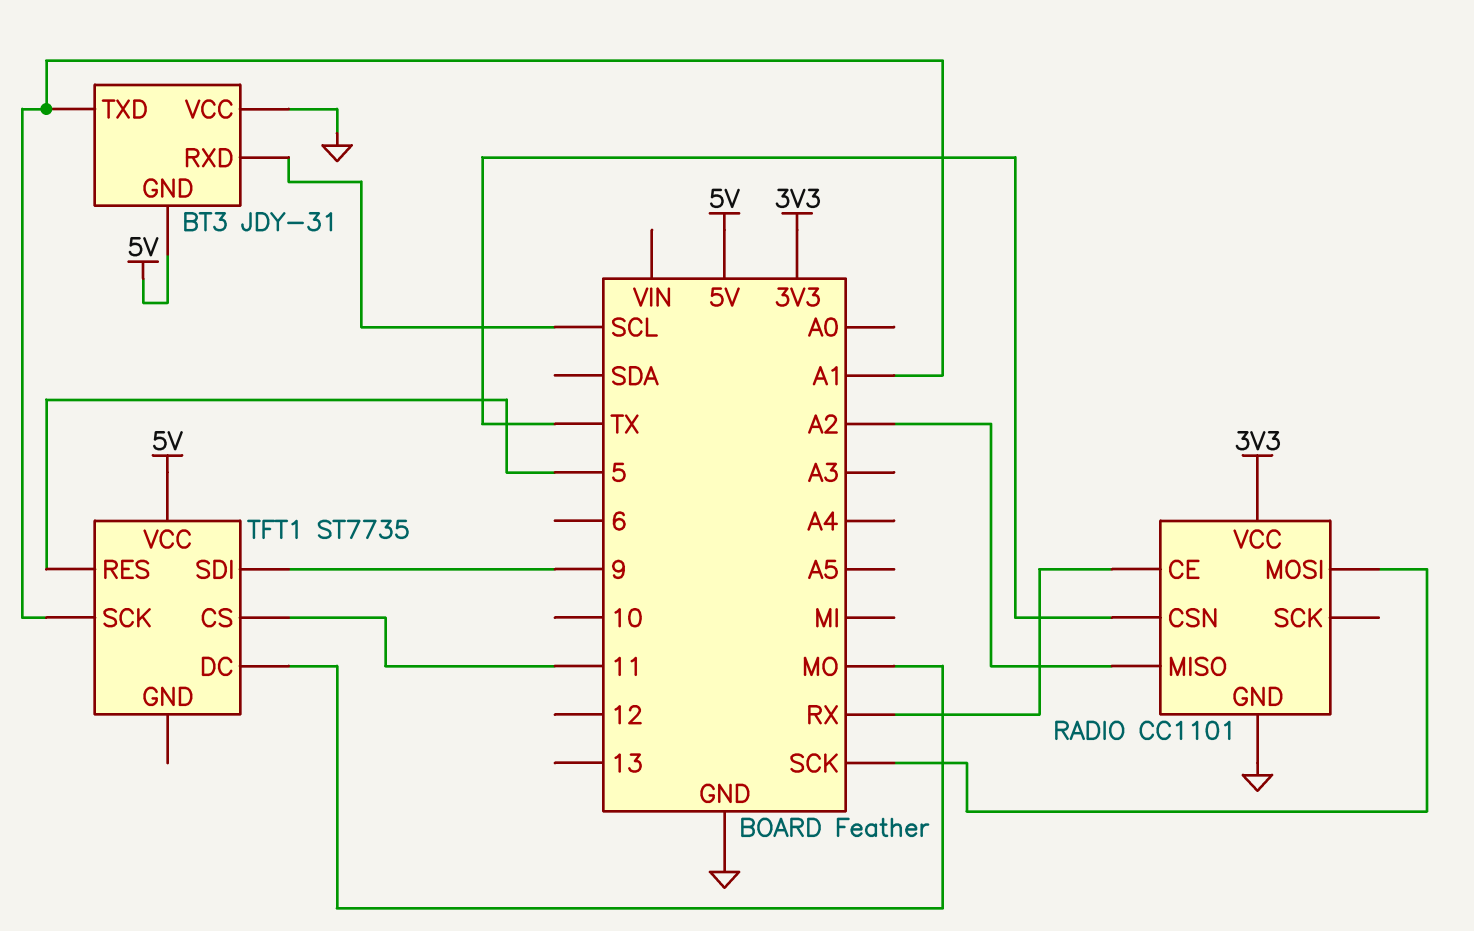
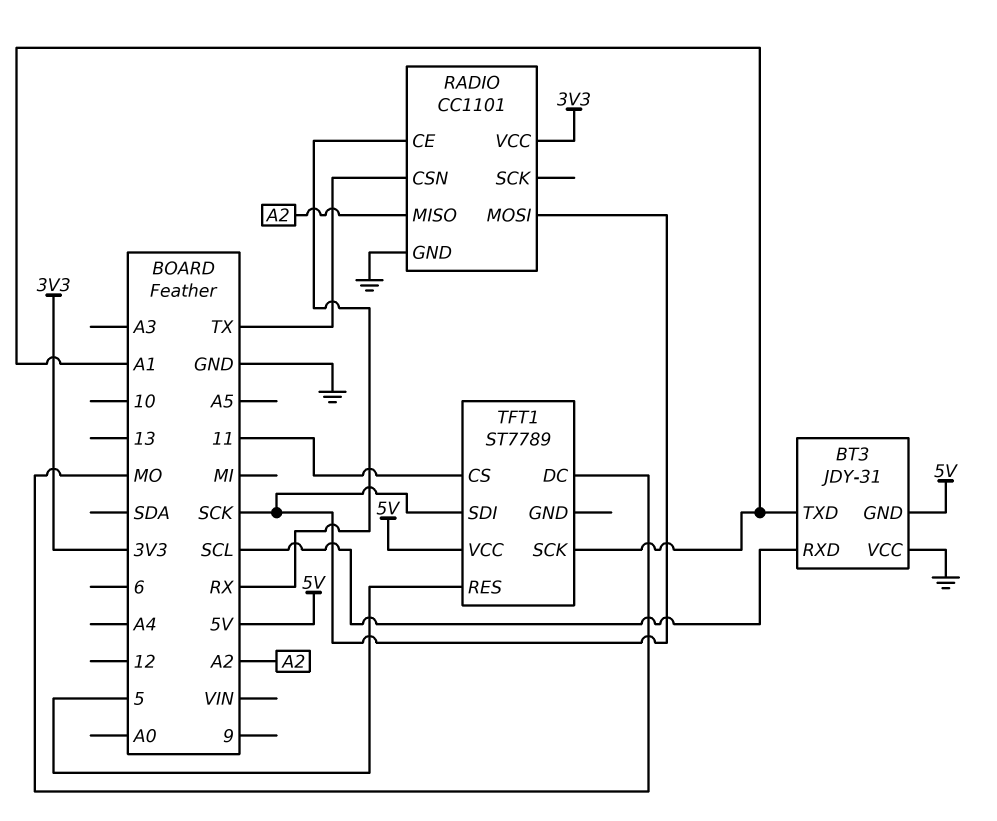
TFT1: ST7735 -> ST7789
TFT1 pin SDI: 9 -> SCK

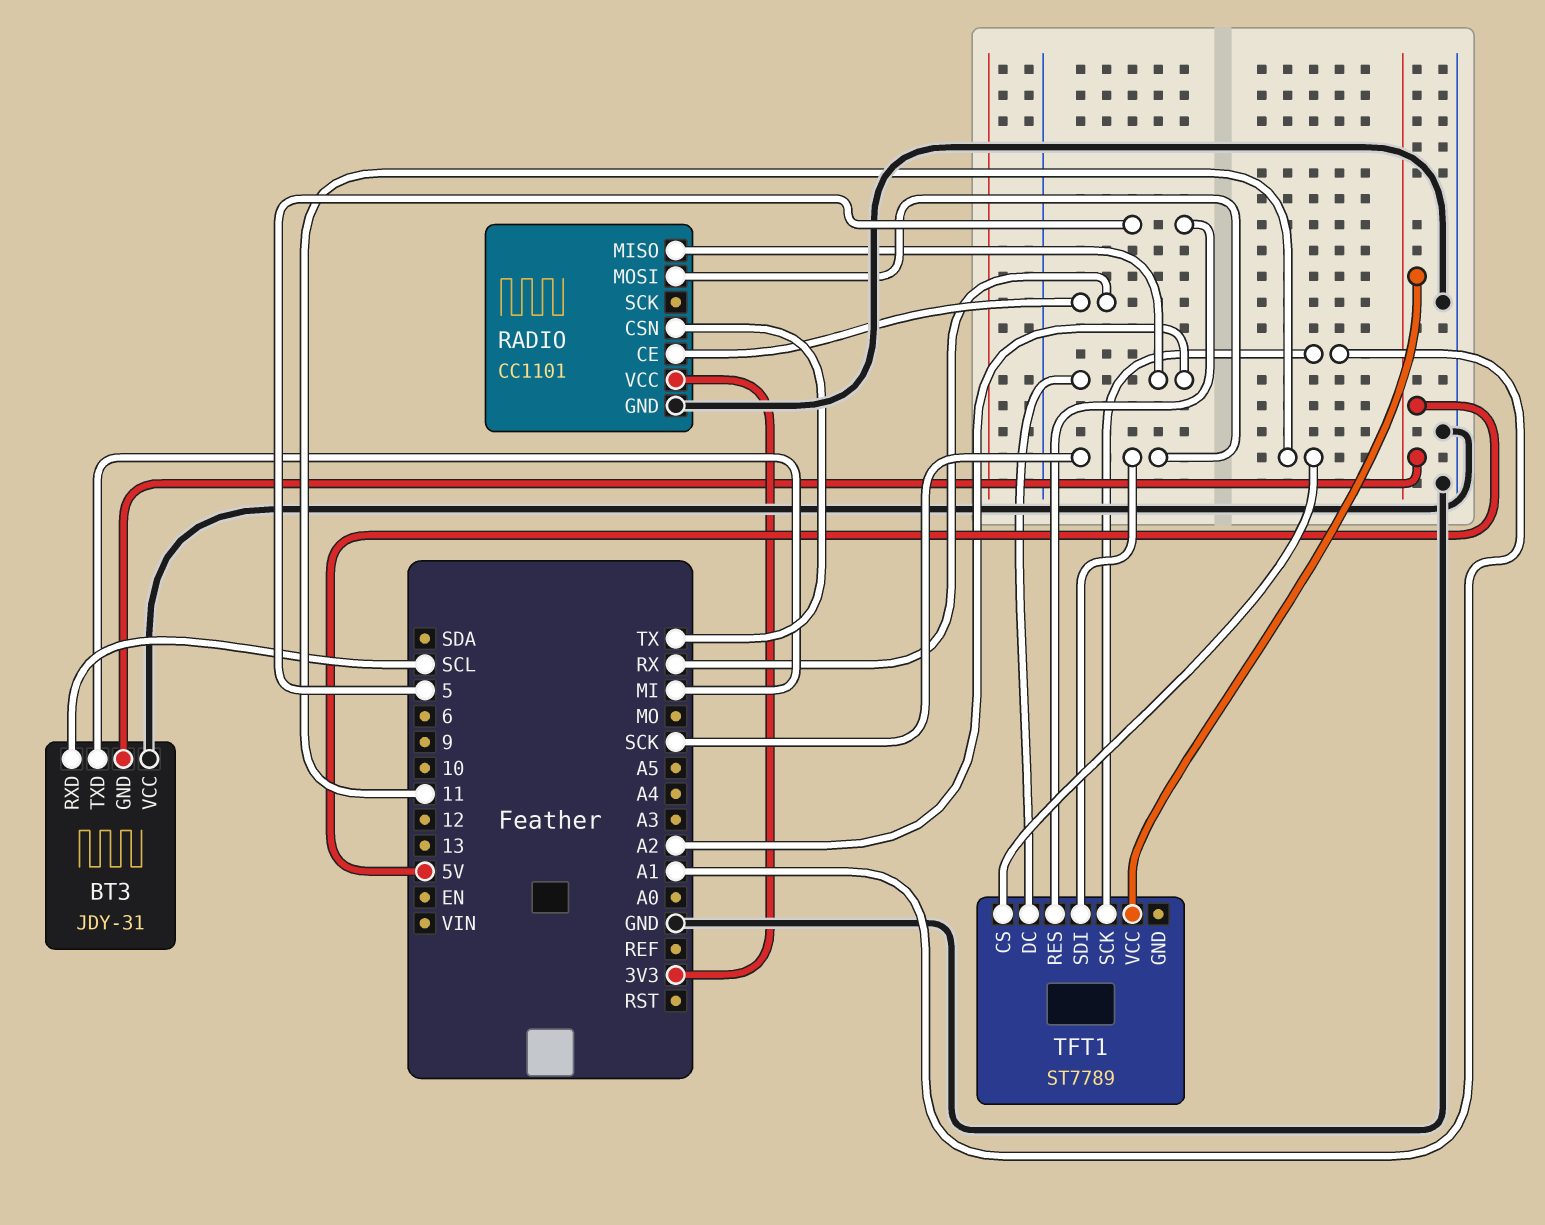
BT3 pin TXD: A1 -> MI
TFT1 pin DC: MO -> A2

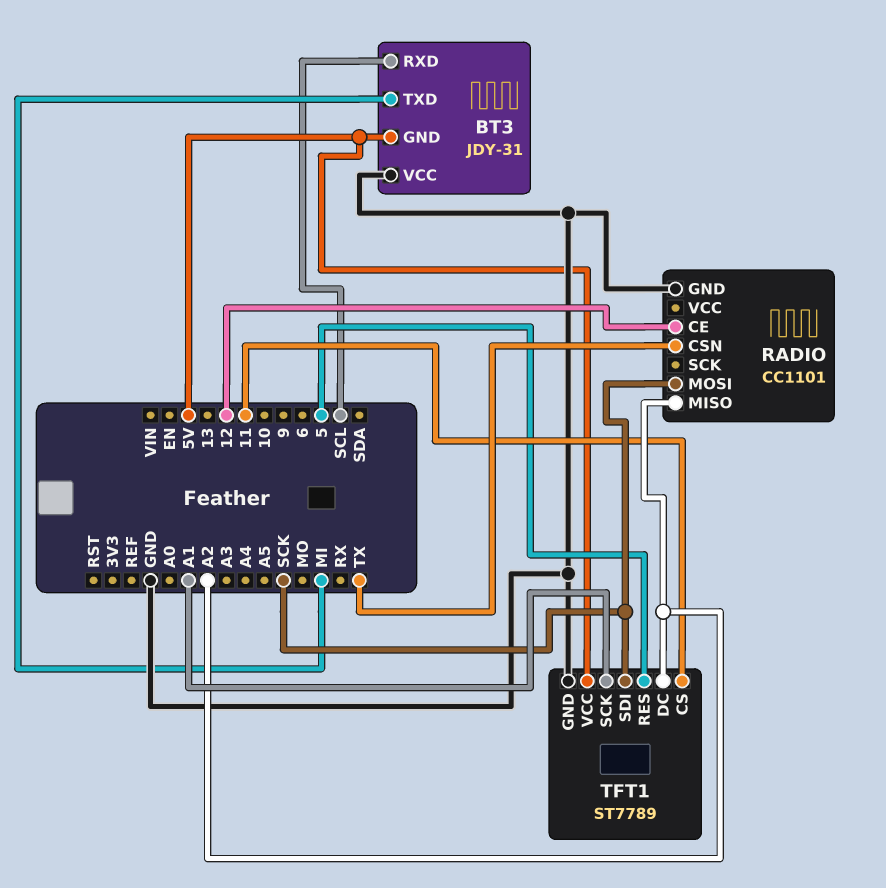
RADIO pin CE: RX -> 12
RADIO pin VCC: 3V3 -> none
TFT1 pin GND: none -> GND

